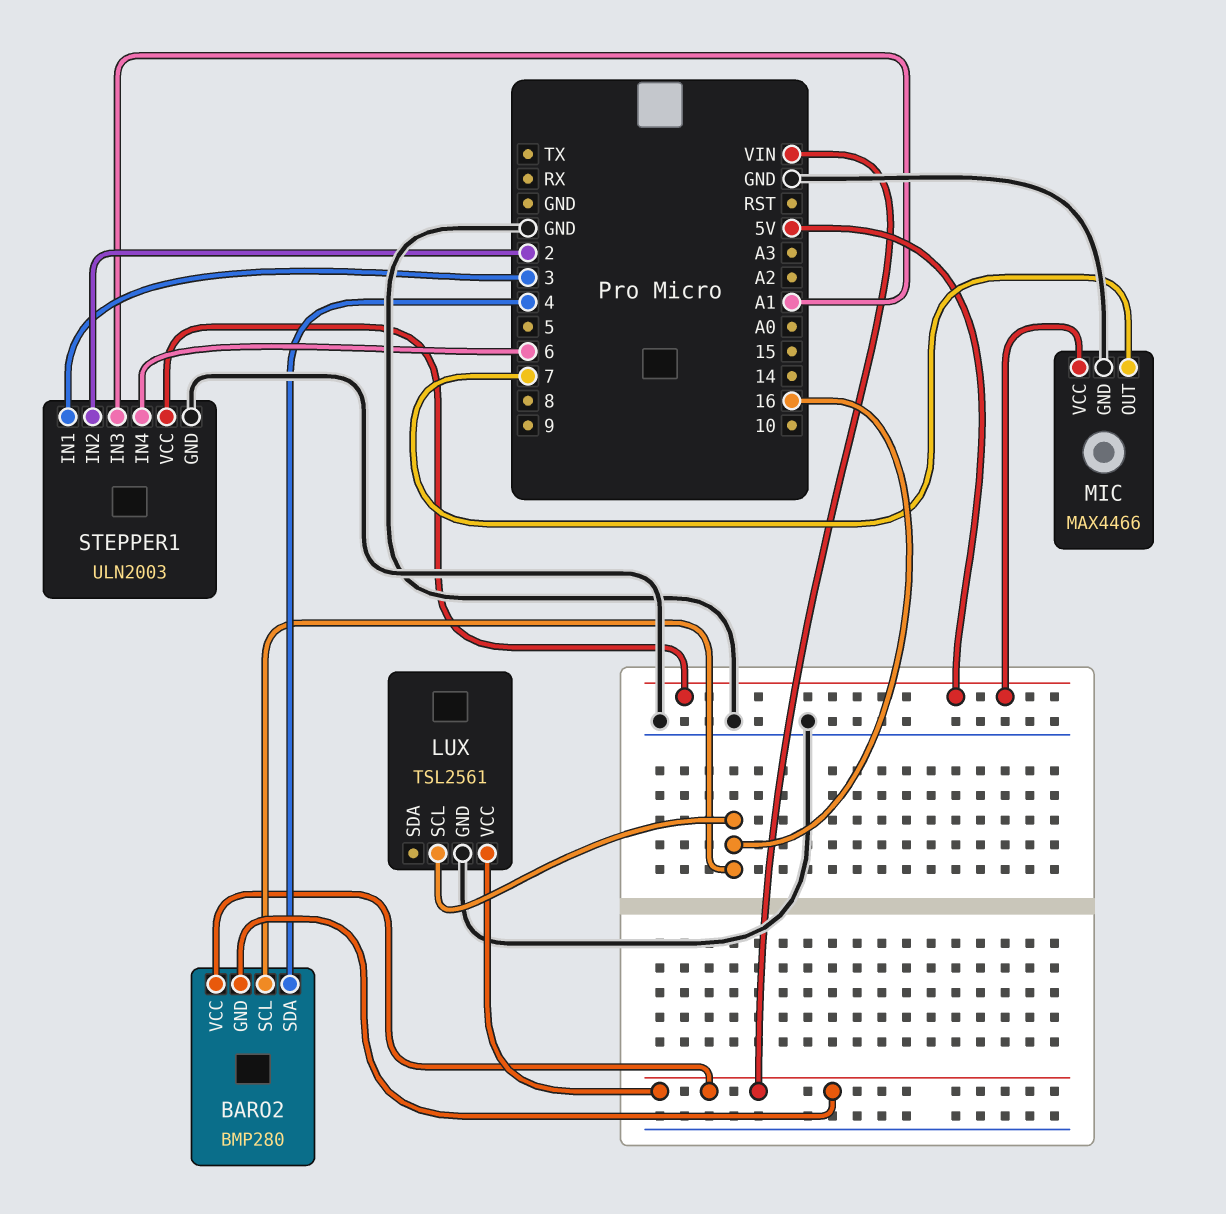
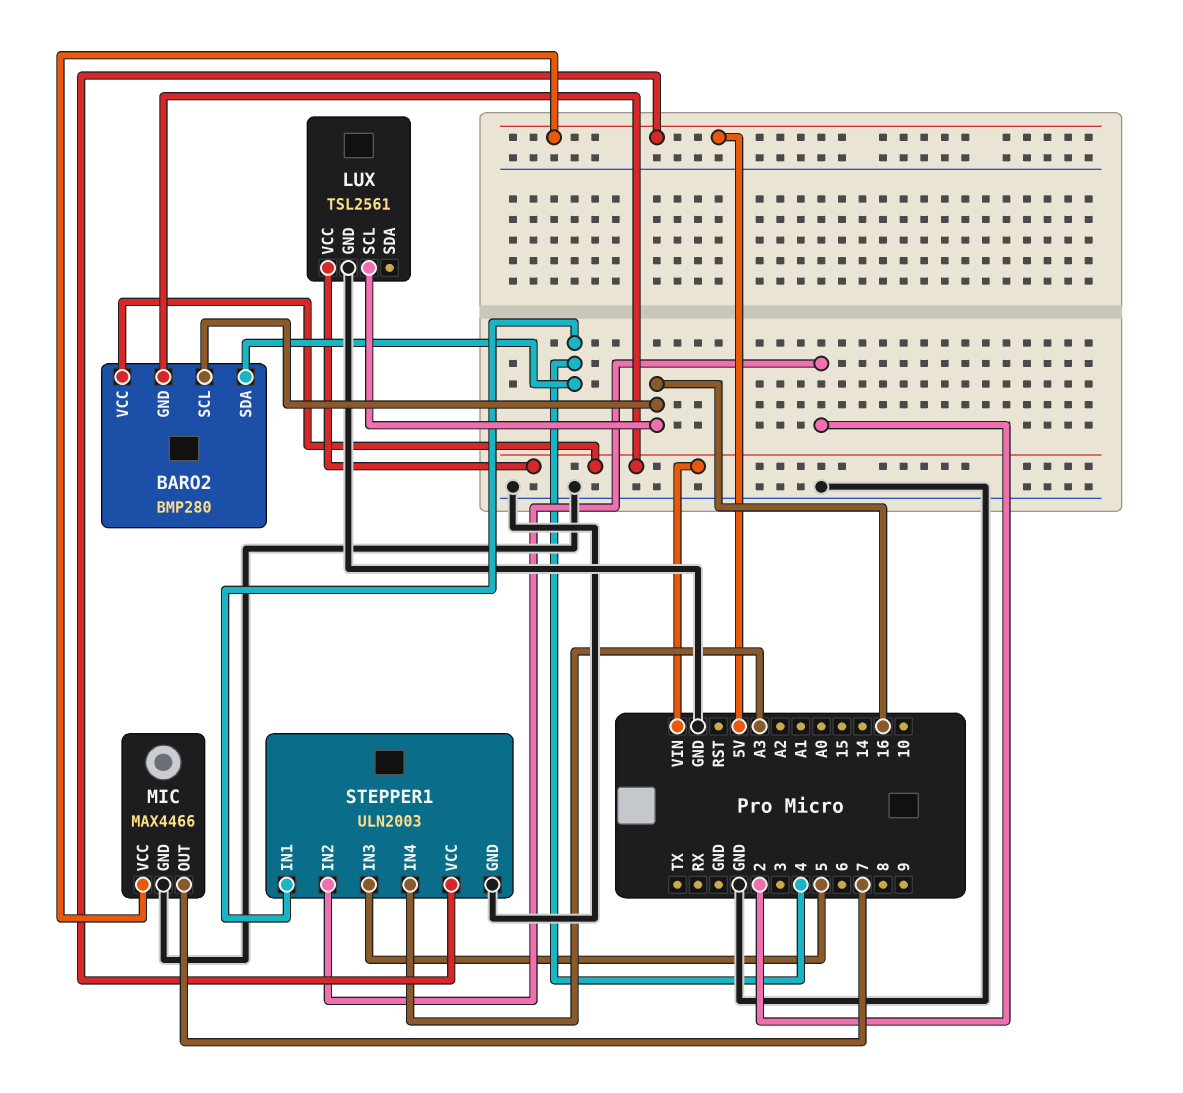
STEPPER1 pin IN1: 3 -> 4
STEPPER1 pin IN3: A1 -> 5
STEPPER1 pin IN4: 6 -> A3

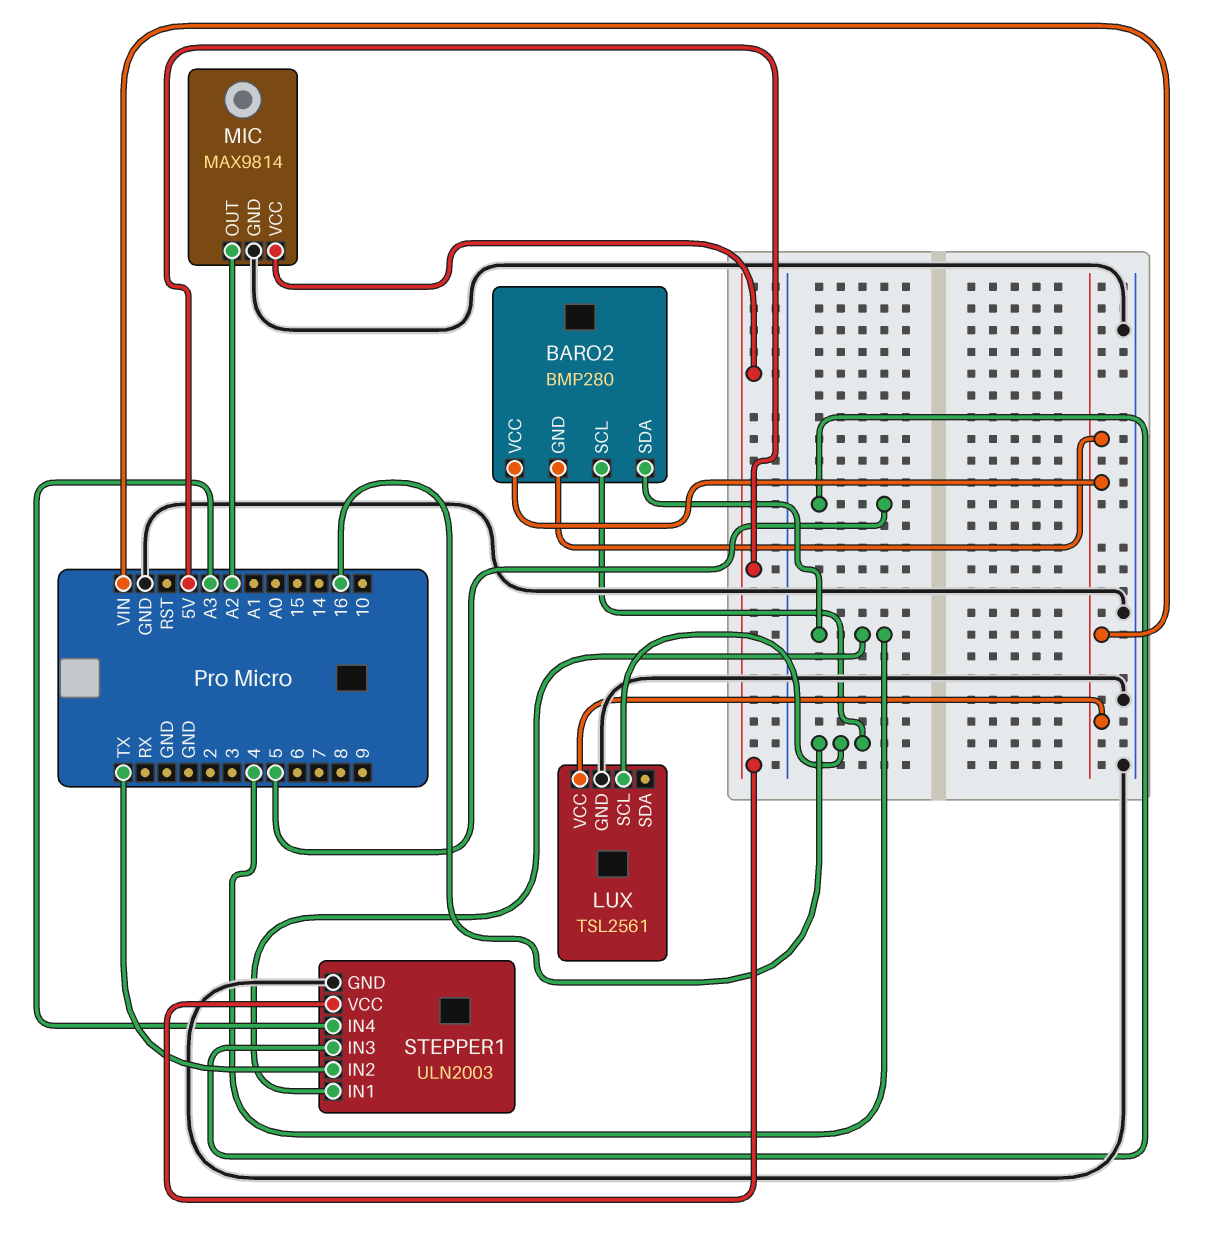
MIC: MAX4466 -> MAX9814
MIC pin OUT: 7 -> A2
STEPPER1 pin IN2: 2 -> TX

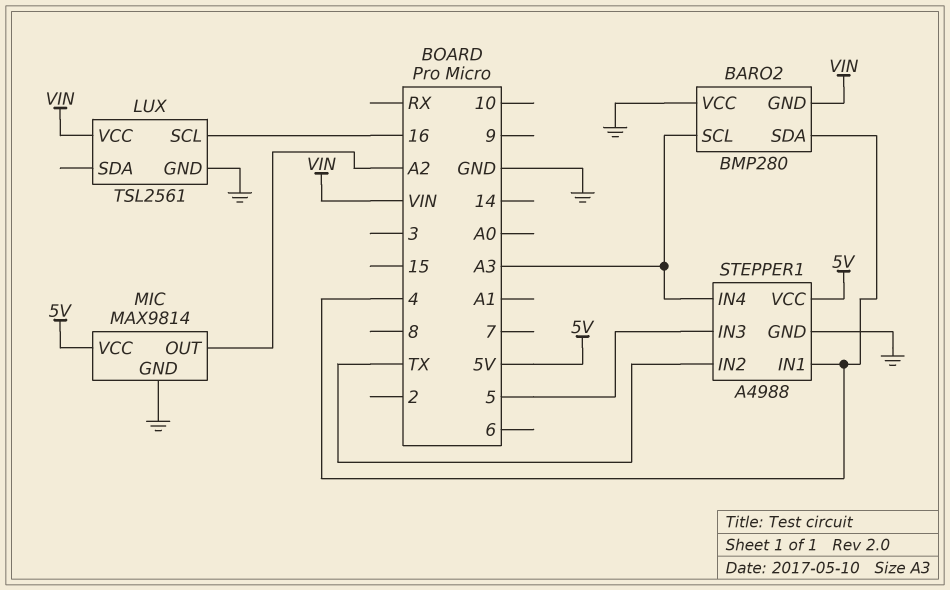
BARO2 pin SCL: 16 -> A3
BARO2 pin VCC: VIN -> GND
STEPPER1: ULN2003 -> A4988

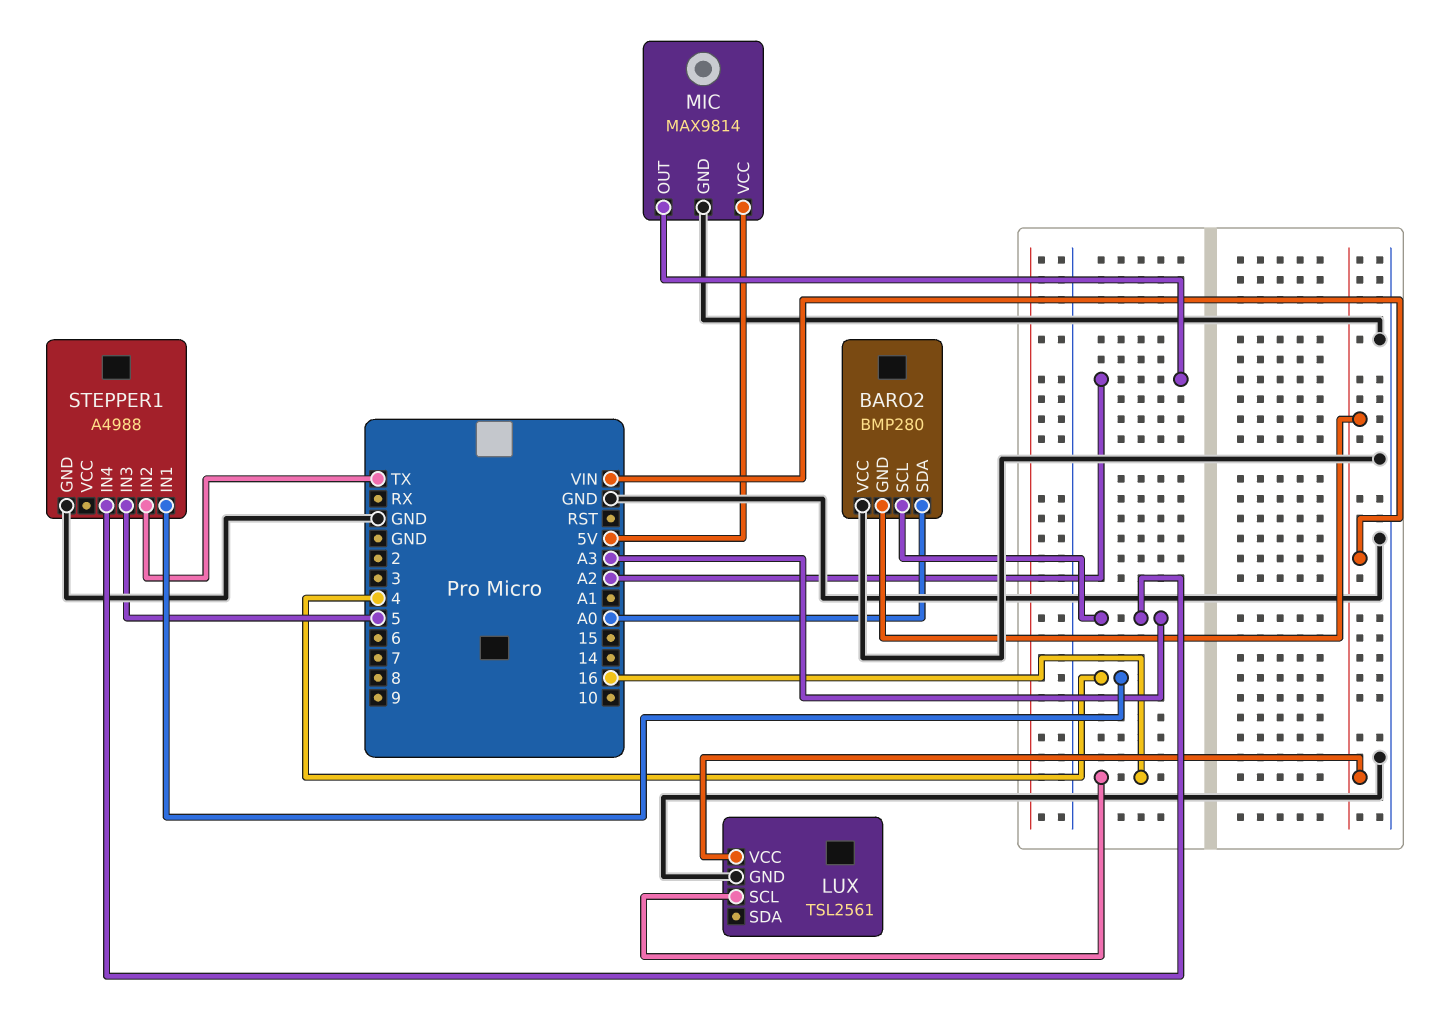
BARO2 pin SDA: 4 -> A0
STEPPER1 pin VCC: 5V -> none

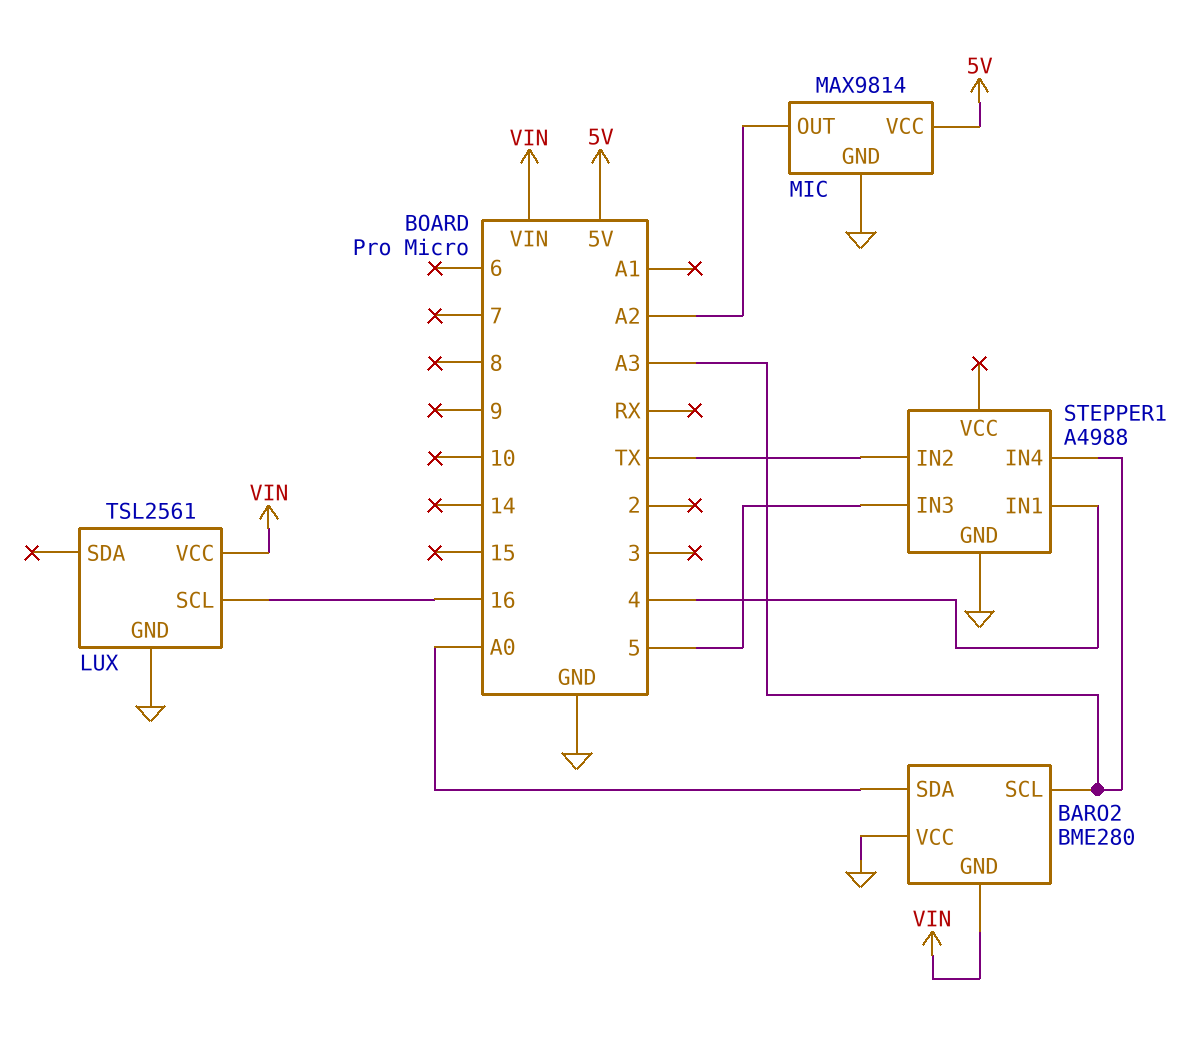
BARO2: BMP280 -> BME280

